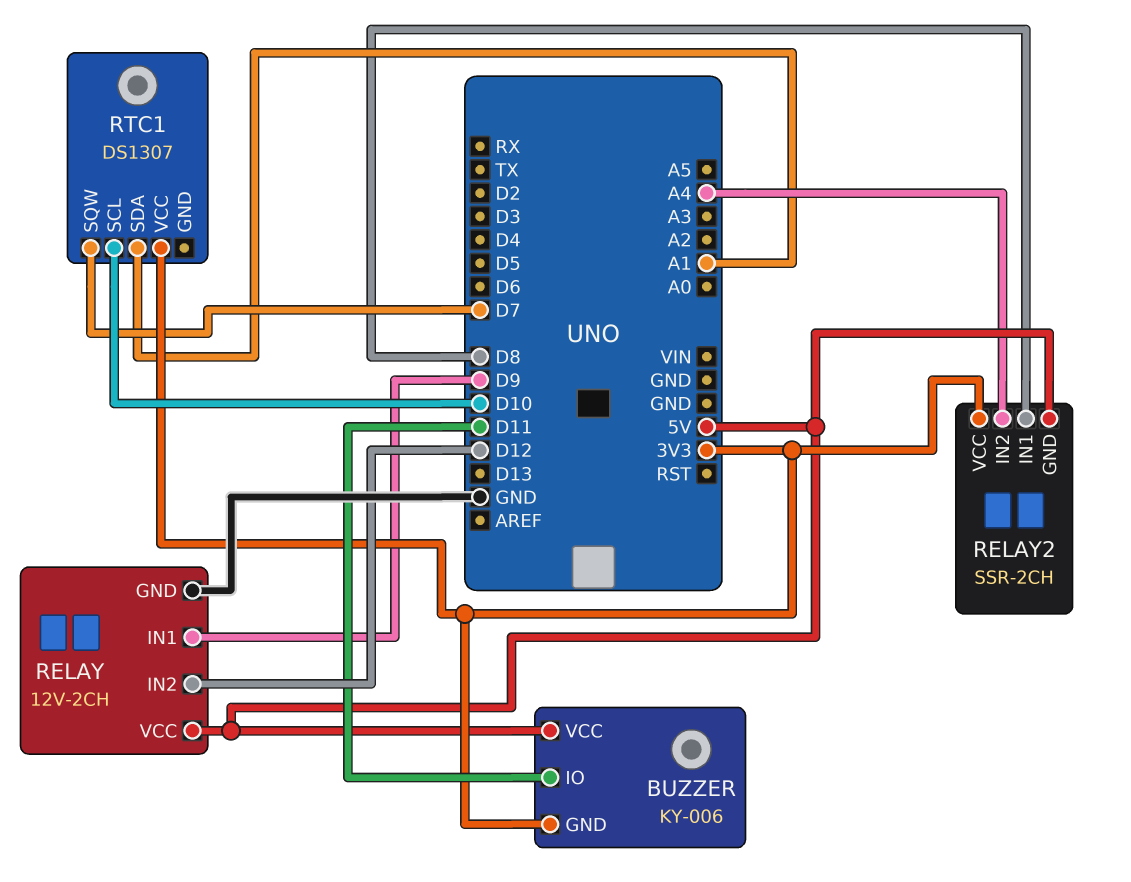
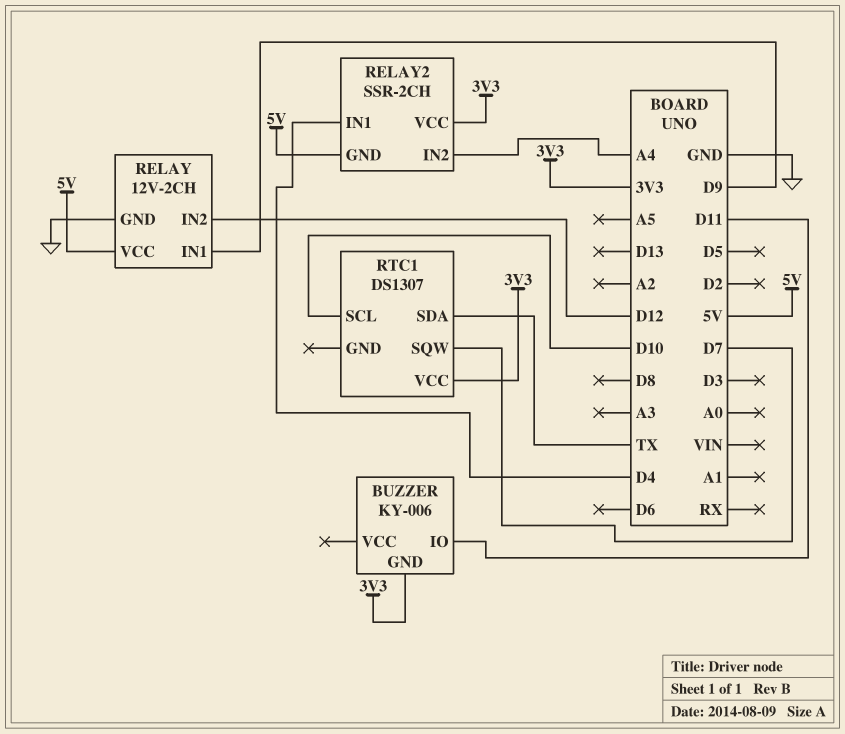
BUZZER pin VCC: 5V -> none
RELAY2 pin IN1: D8 -> D4
RTC1 pin SDA: A1 -> TX

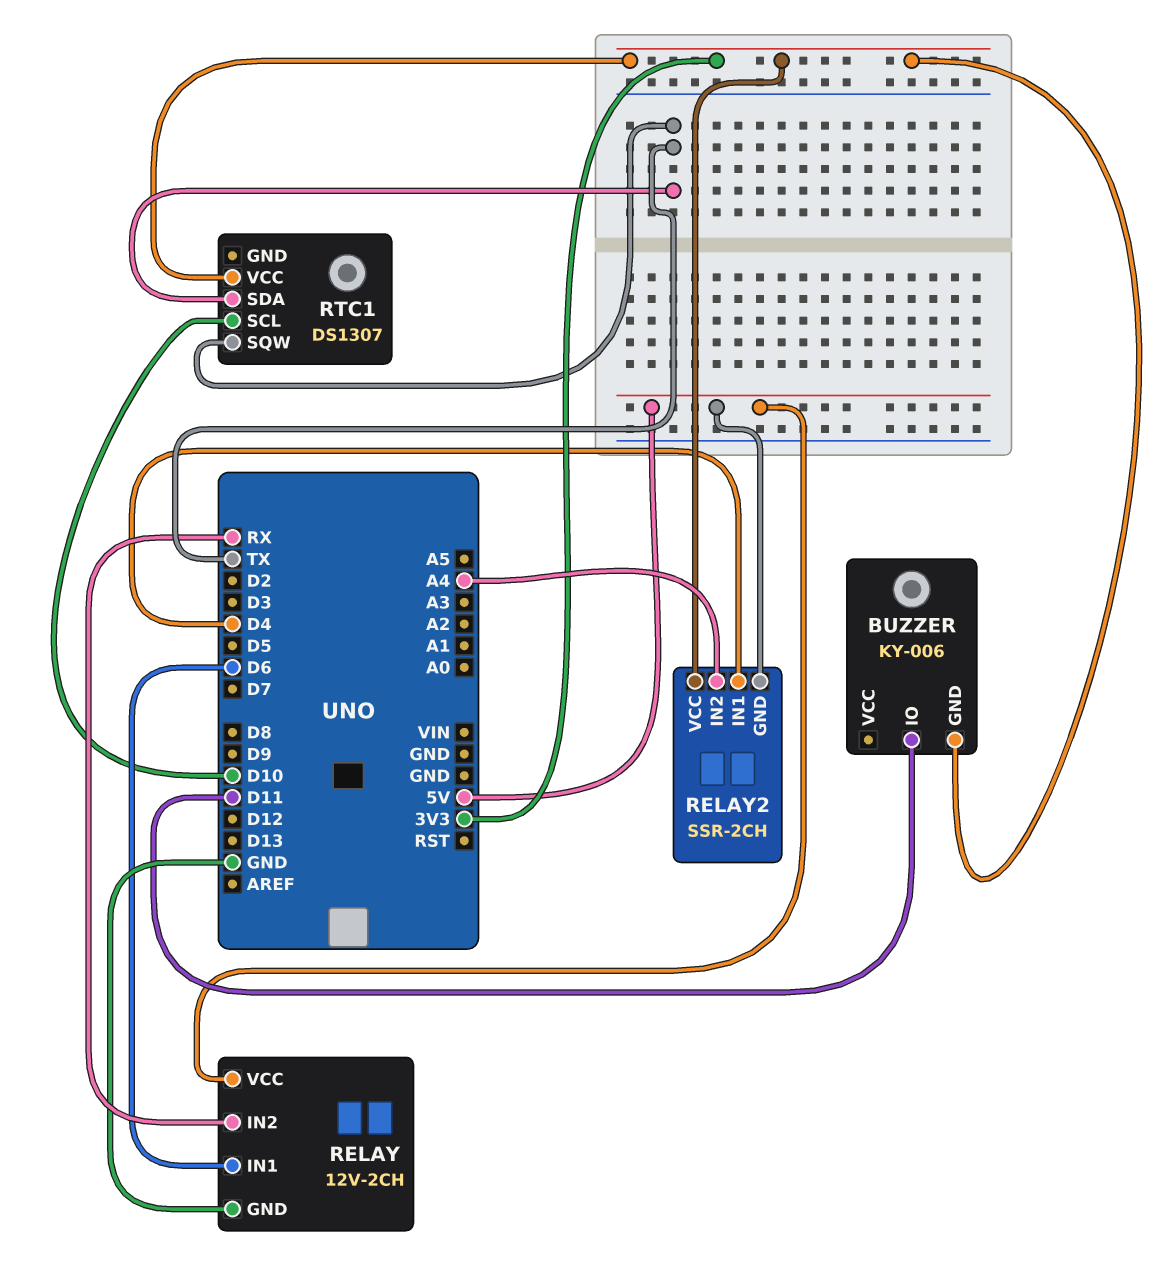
RELAY pin IN1: D9 -> D6
RELAY pin IN2: D12 -> RX
RTC1 pin SQW: D7 -> TX

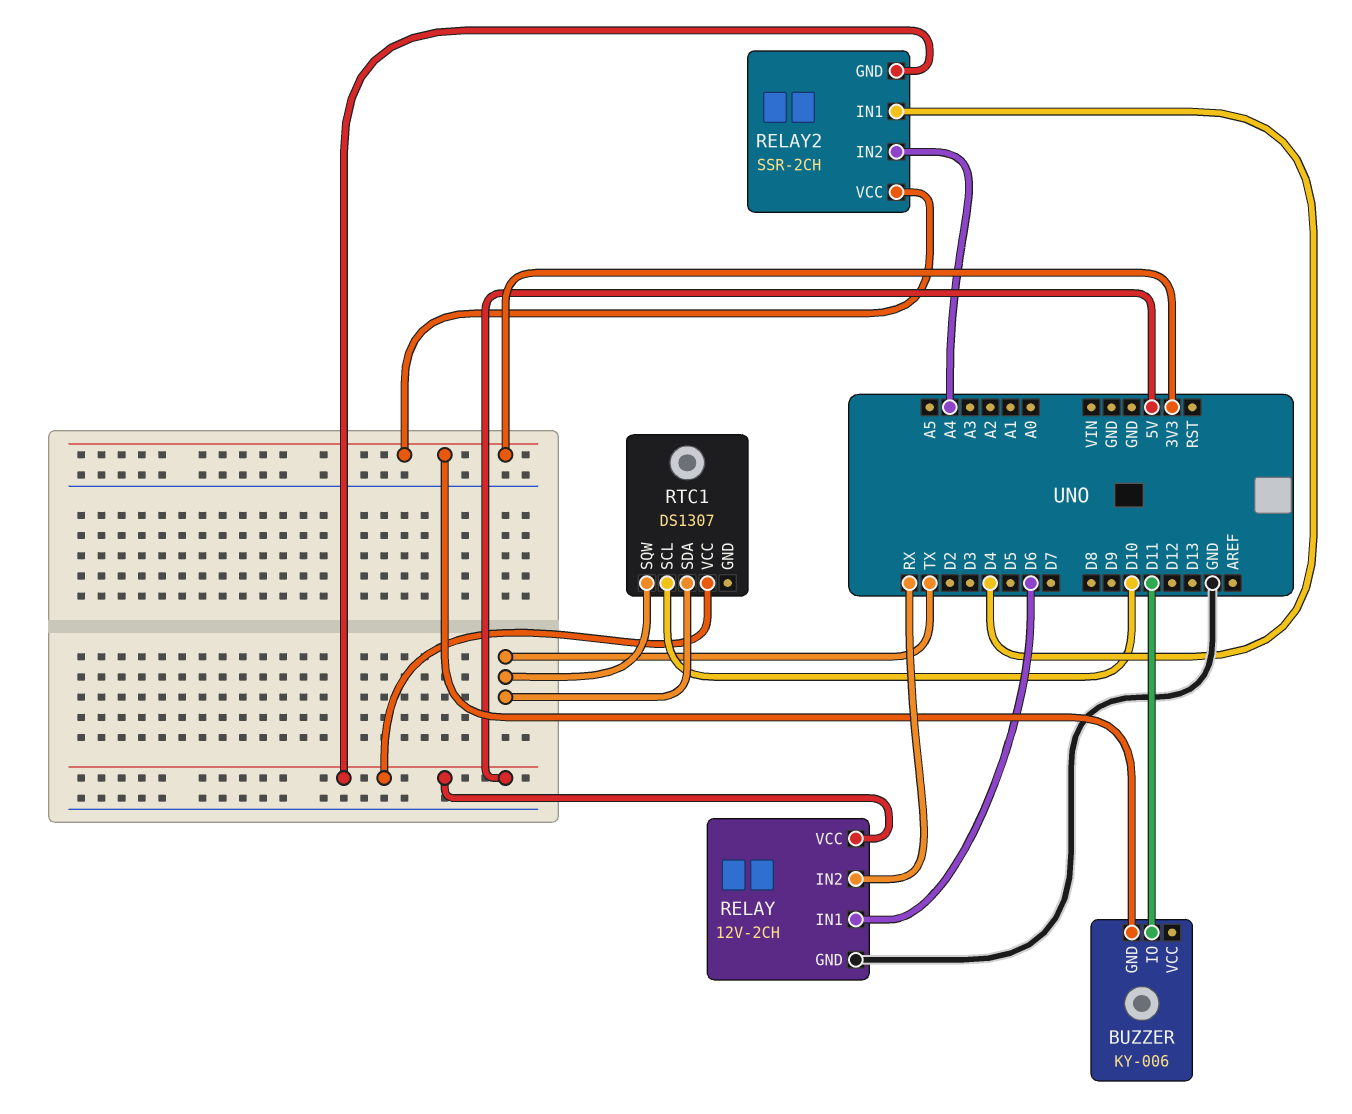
RTC1 pin VCC: 3V3 -> 5V

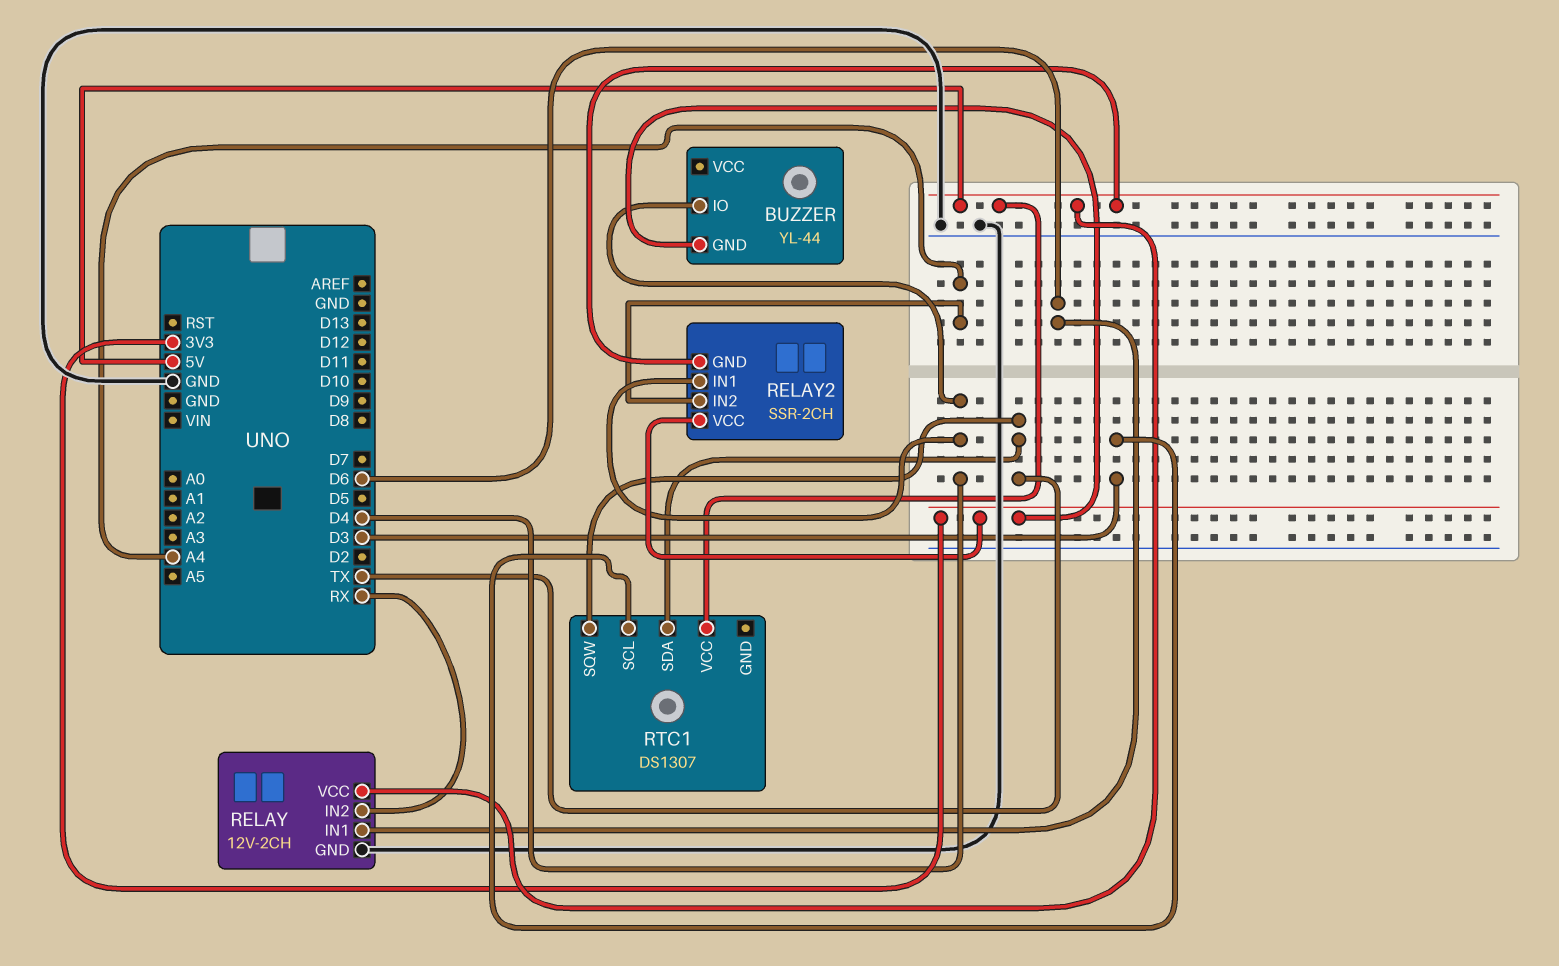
BUZZER: KY-006 -> YL-44
BUZZER pin IO: D11 -> D4
RTC1 pin SCL: D10 -> D3

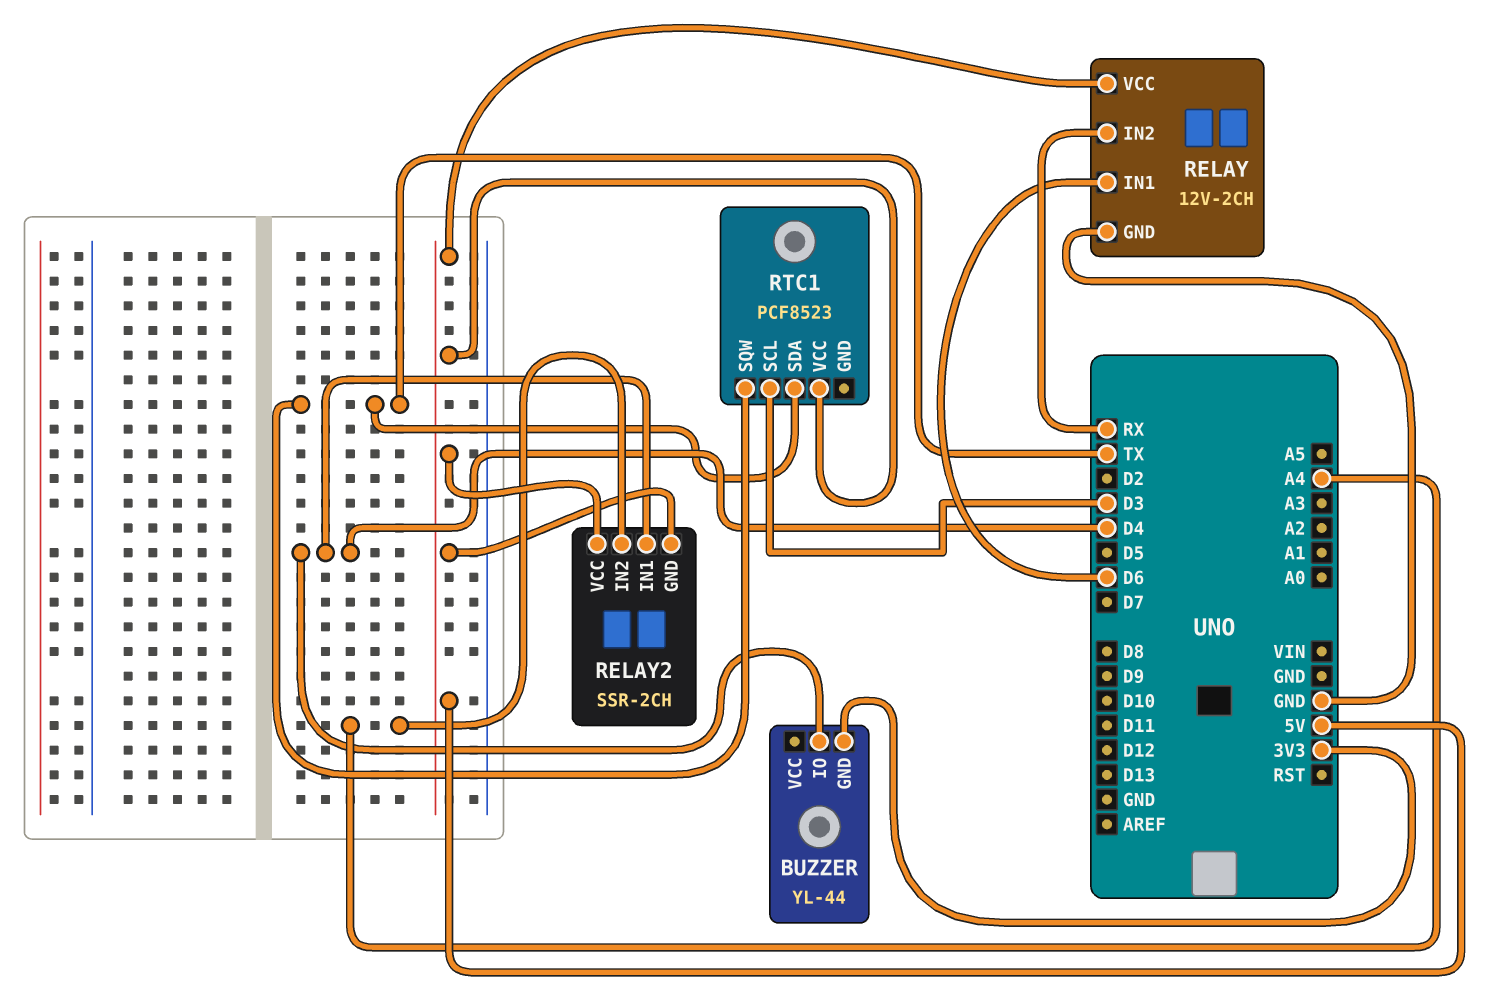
RELAY2 pin VCC: 3V3 -> 5V
RTC1: DS1307 -> PCF8523

